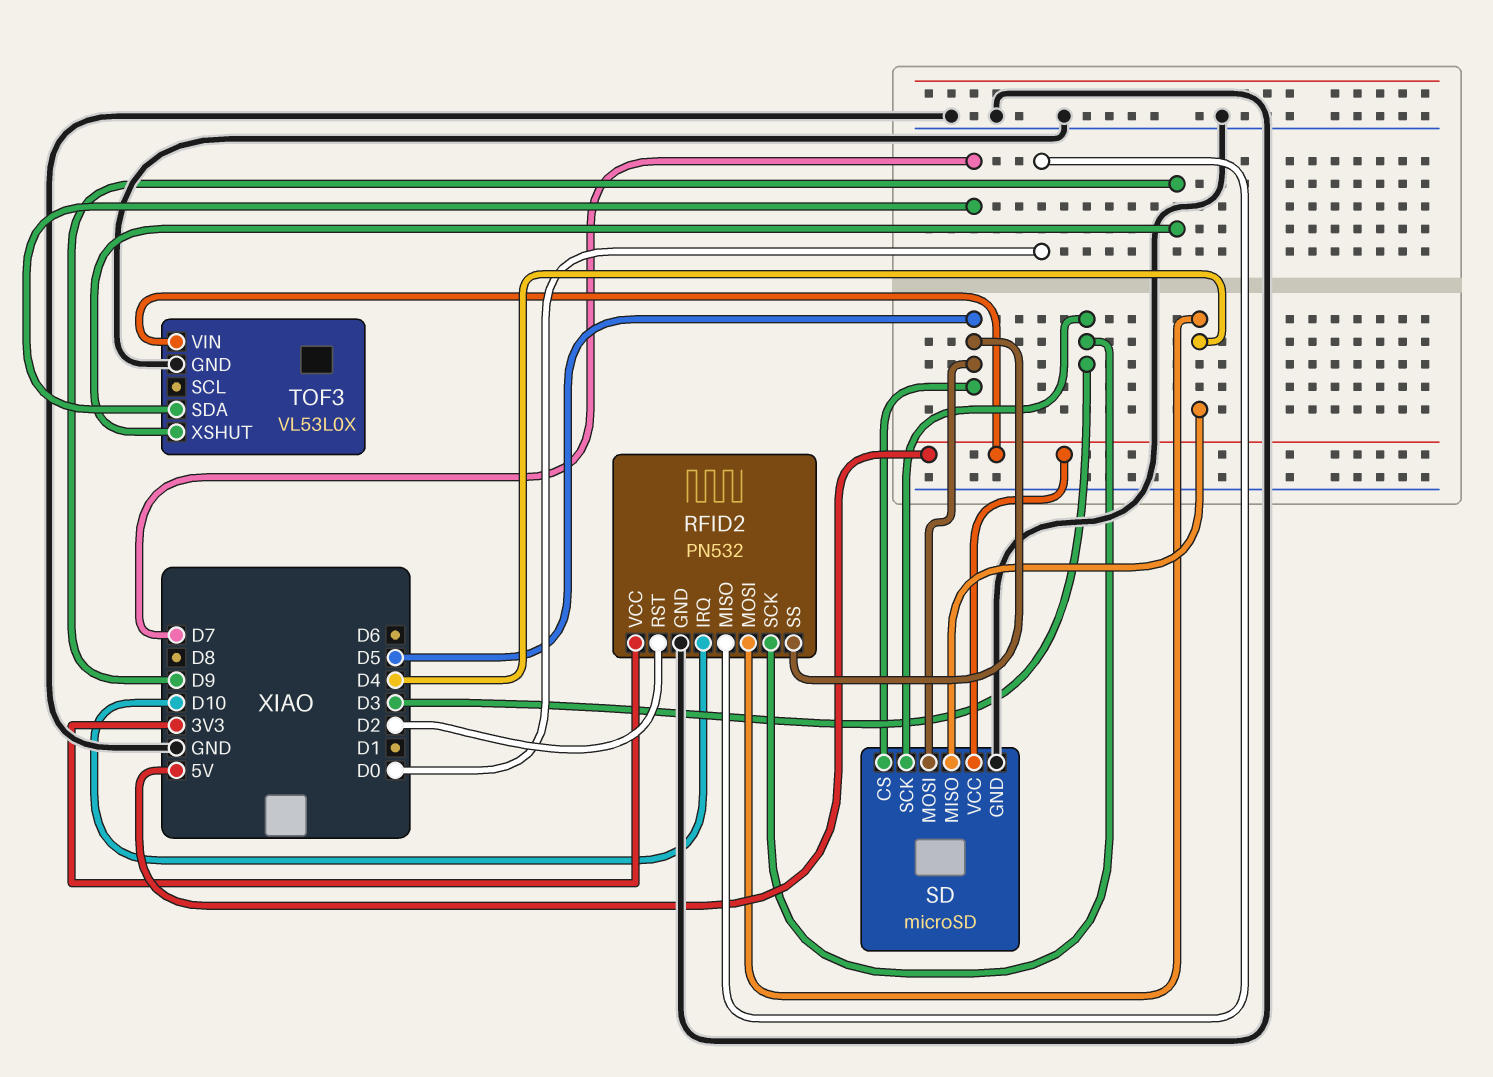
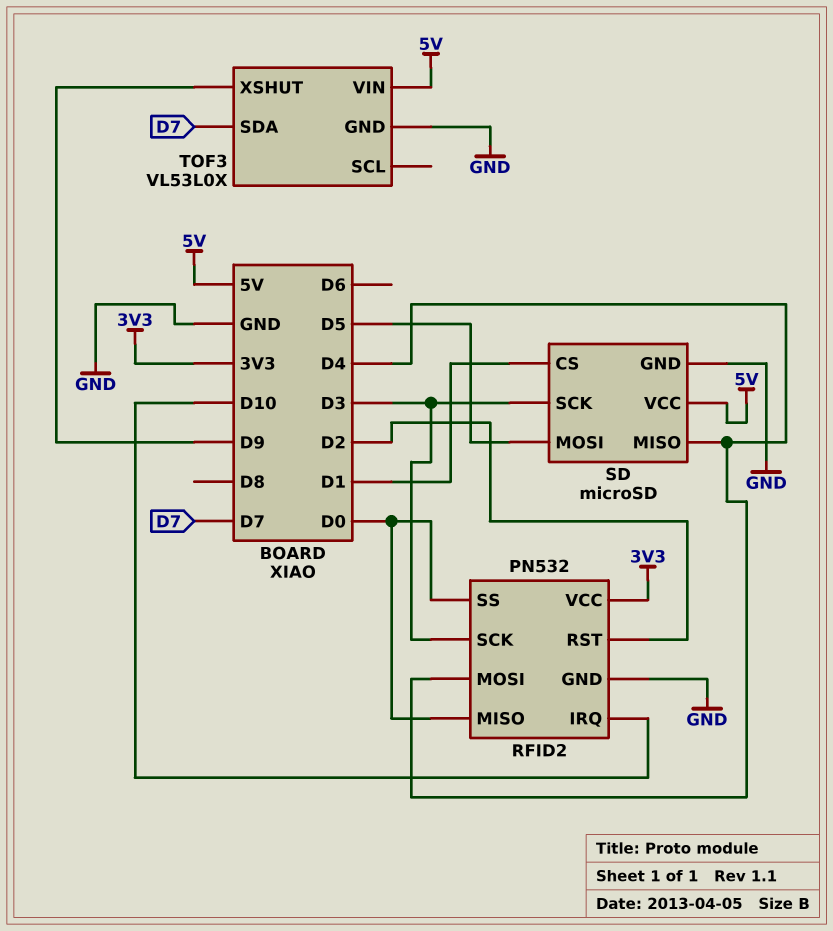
RFID2 pin SS: D5 -> D0
SD pin CS: D5 -> D1

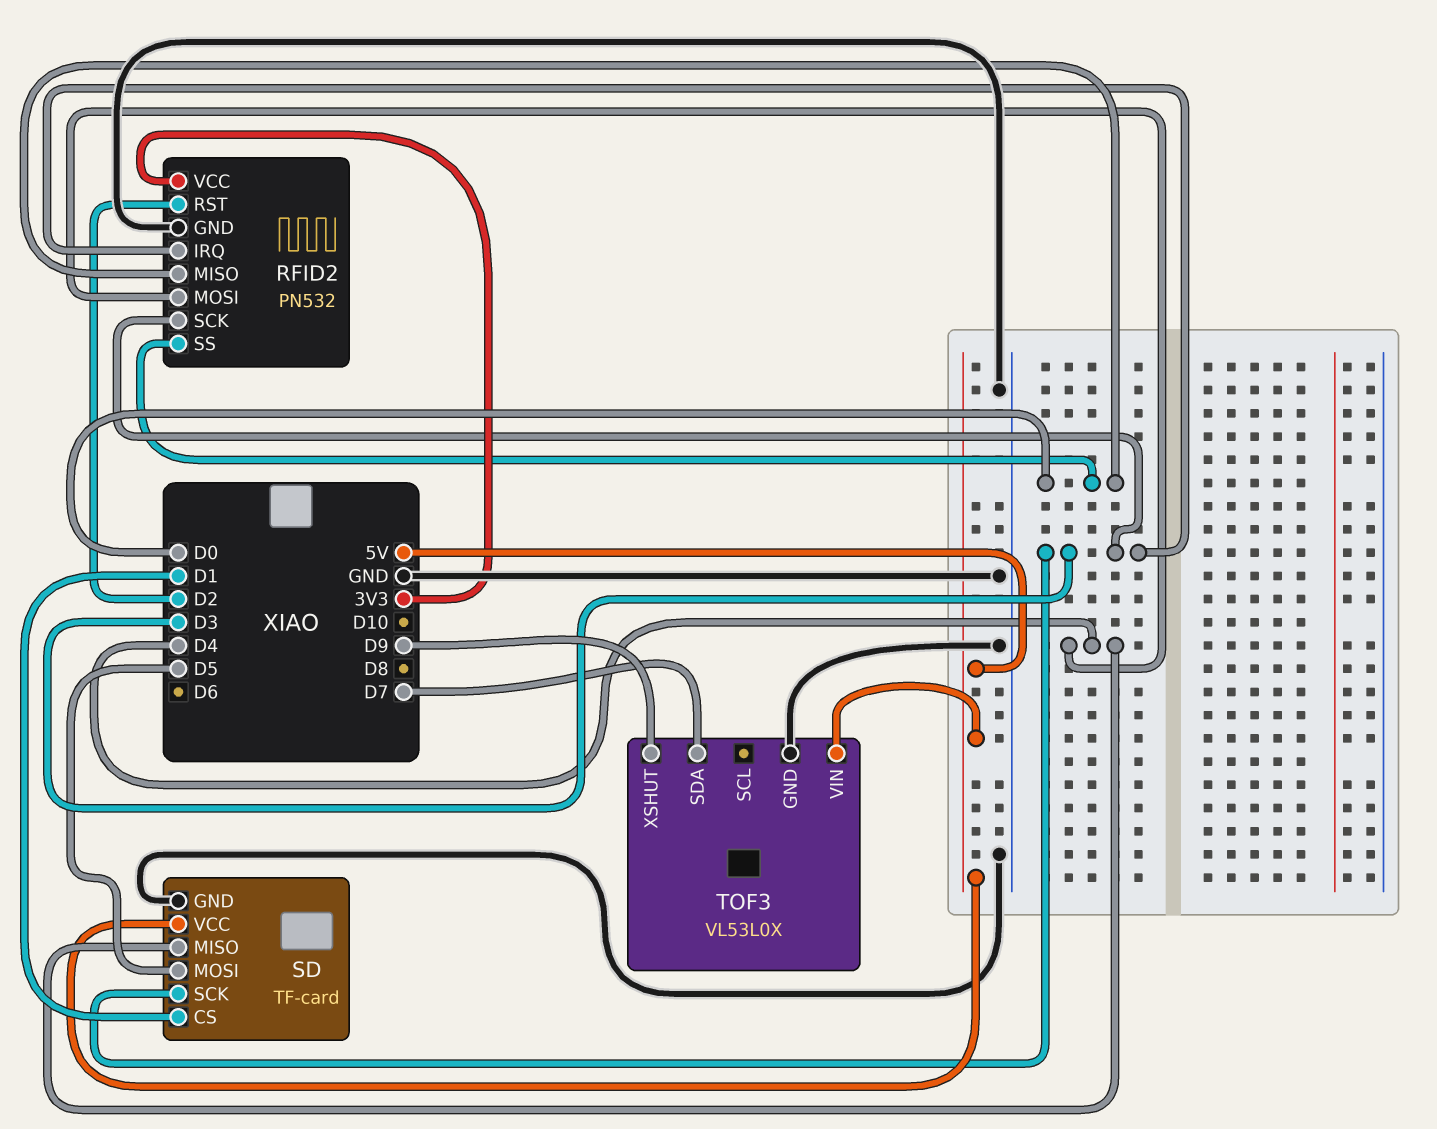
RFID2 pin IRQ: D10 -> D3
SD: microSD -> TF-card

